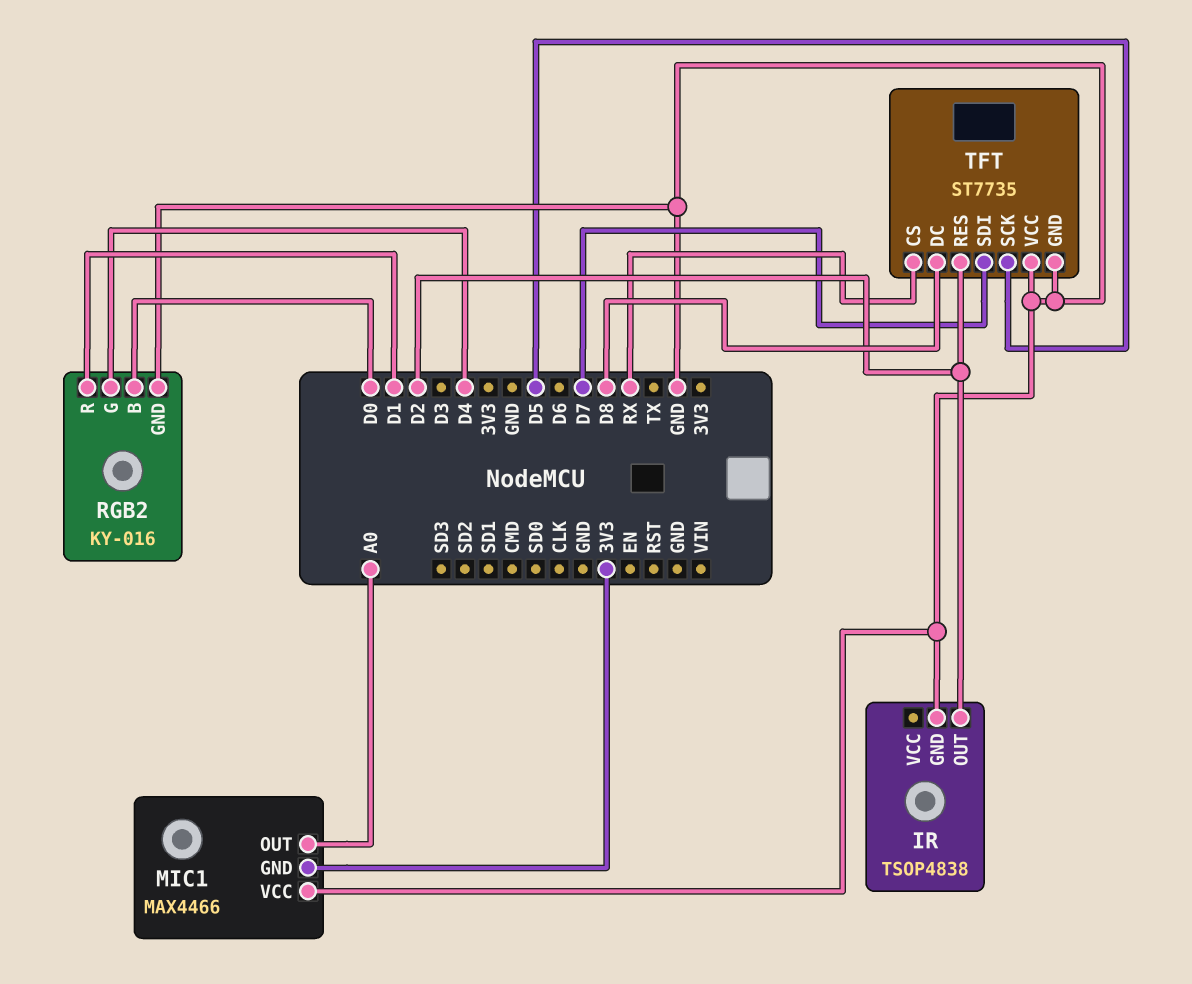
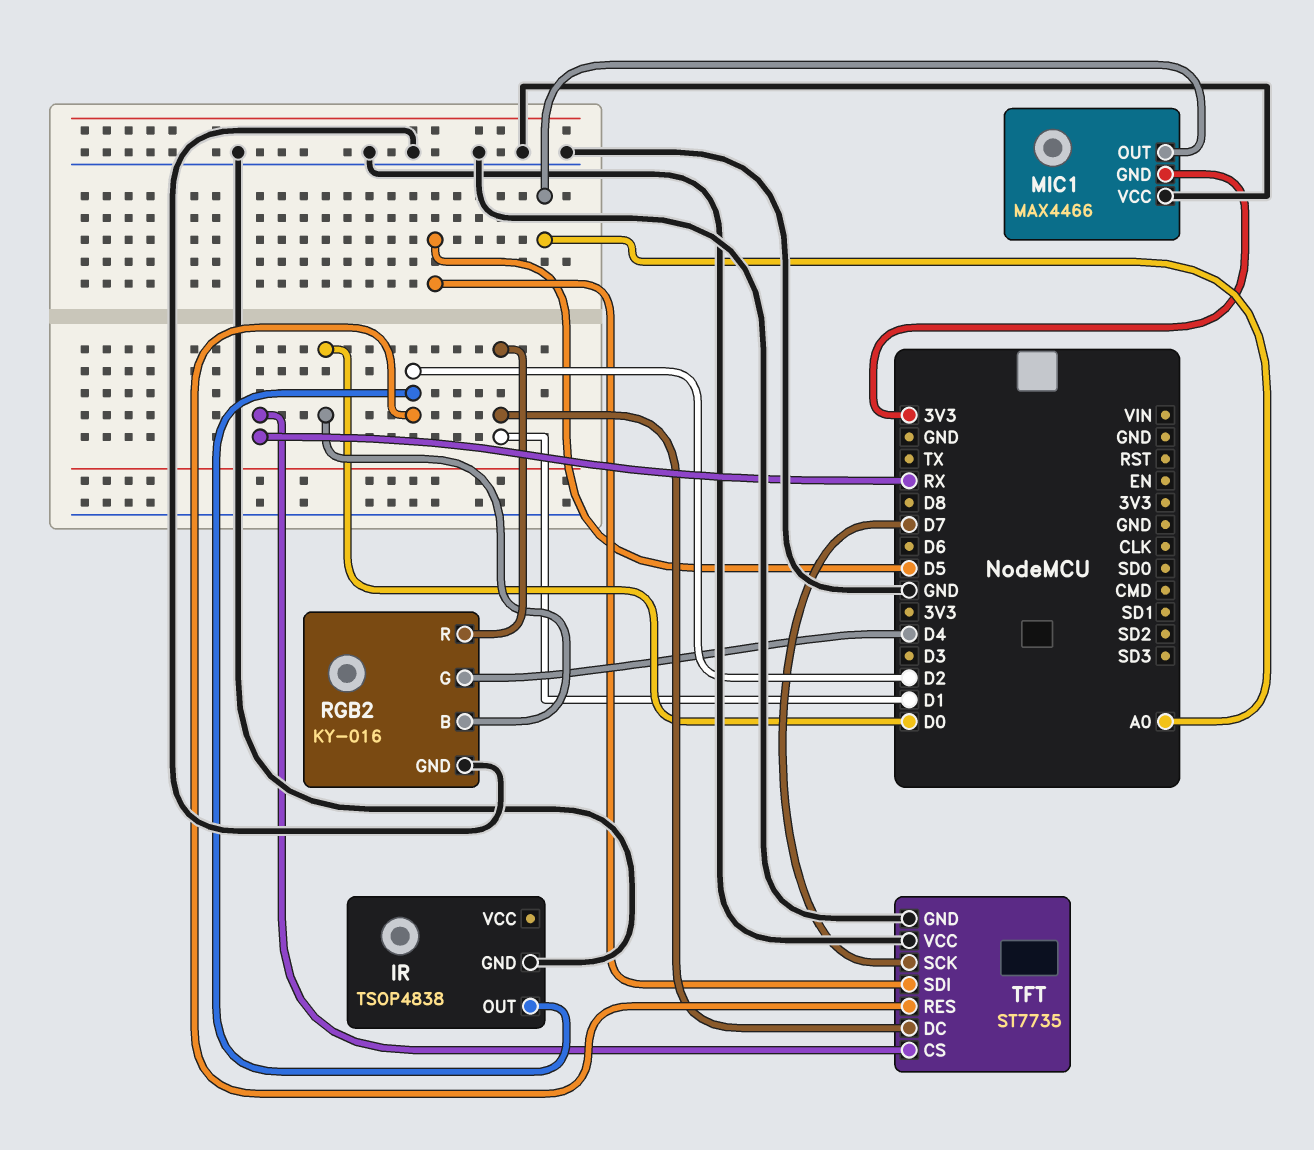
TFT pin DC: D8 -> D1
TFT pin SCK: D5 -> D7
TFT pin SDI: D7 -> D5

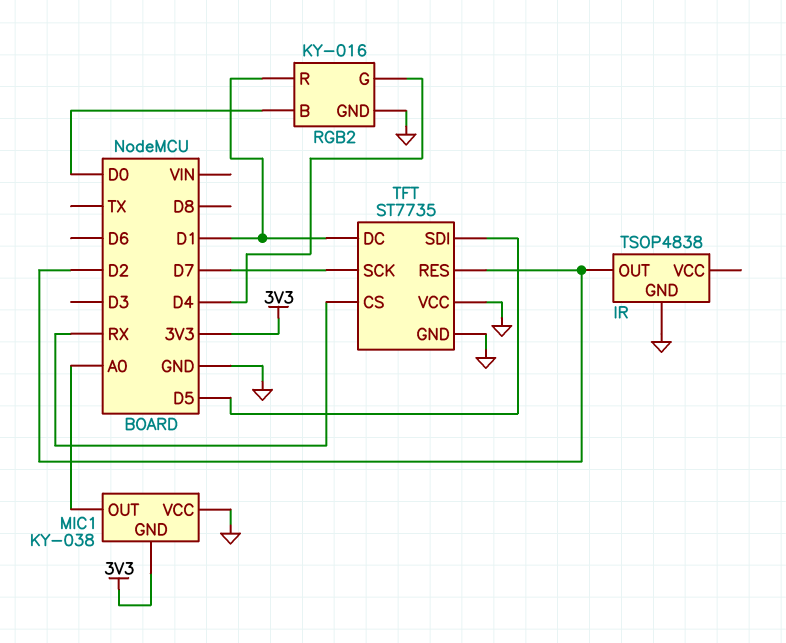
MIC1: MAX4466 -> KY-038

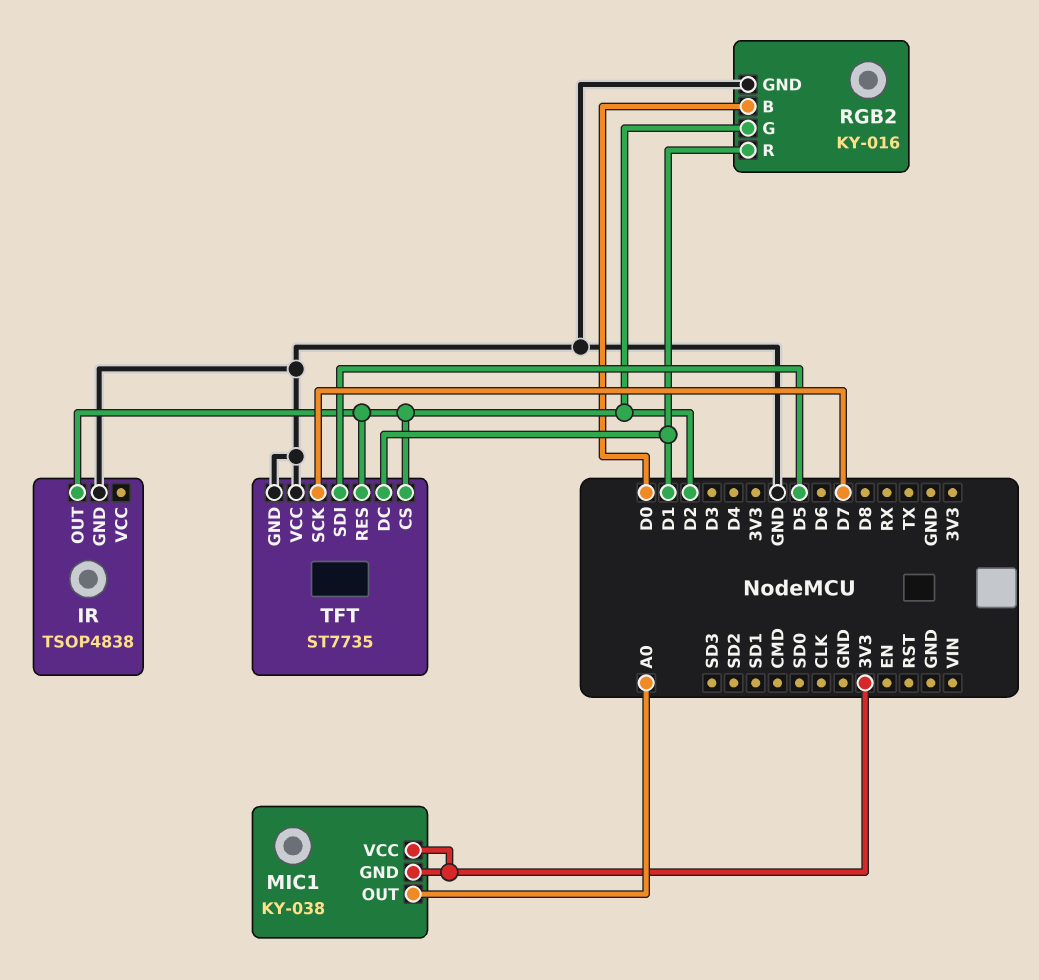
MIC1 pin VCC: GND -> 3V3
RGB2 pin G: D4 -> D2
TFT pin CS: RX -> D2

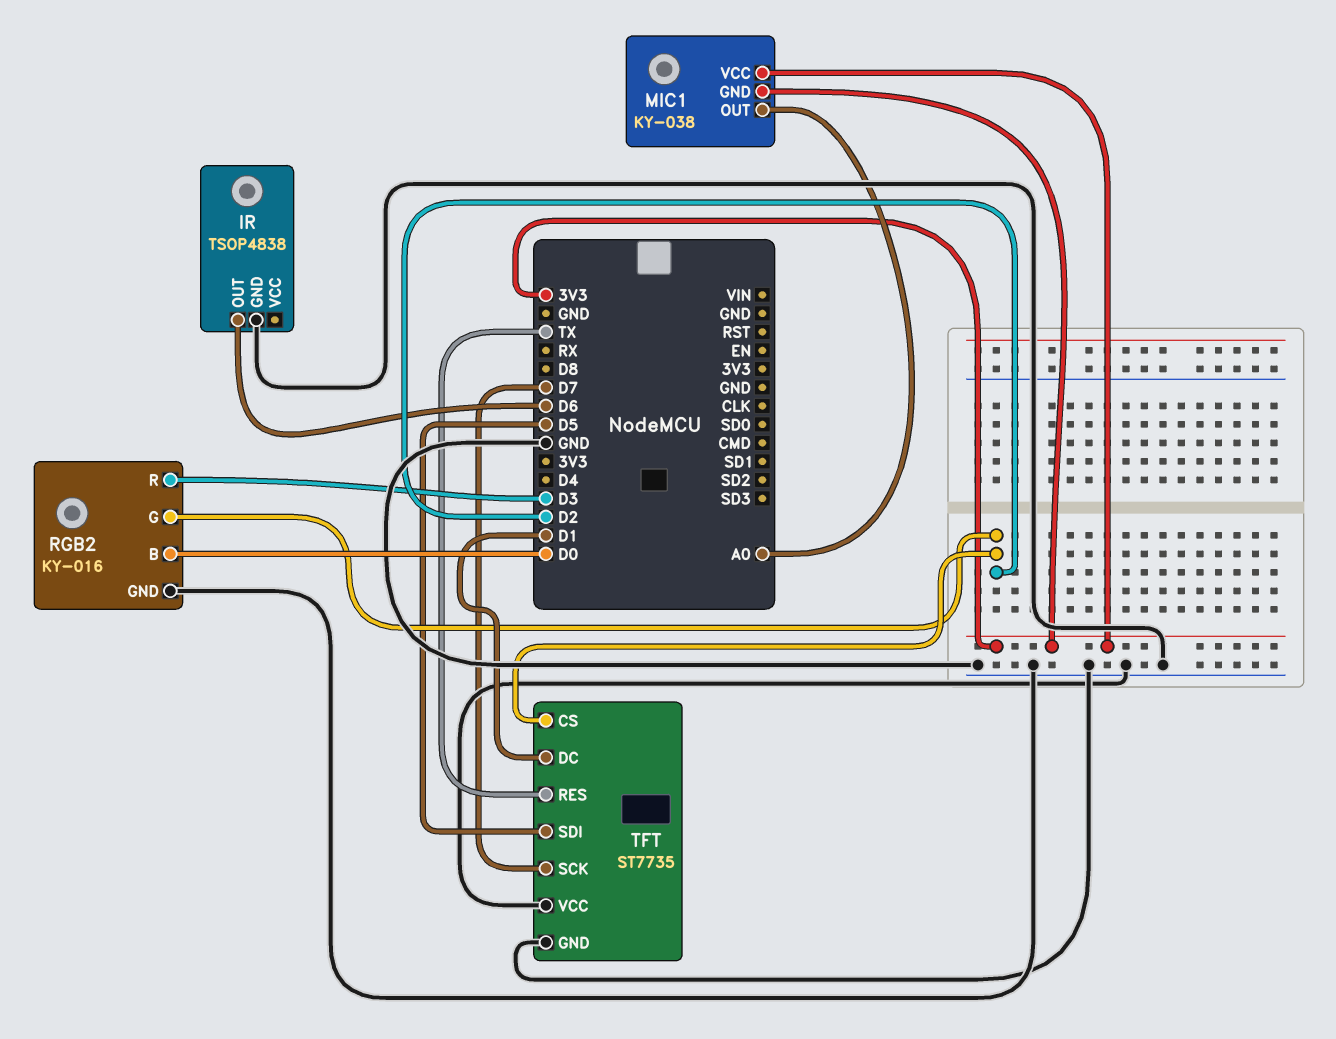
IR pin OUT: D2 -> D6
RGB2 pin R: D1 -> D3
TFT pin RES: D2 -> TX

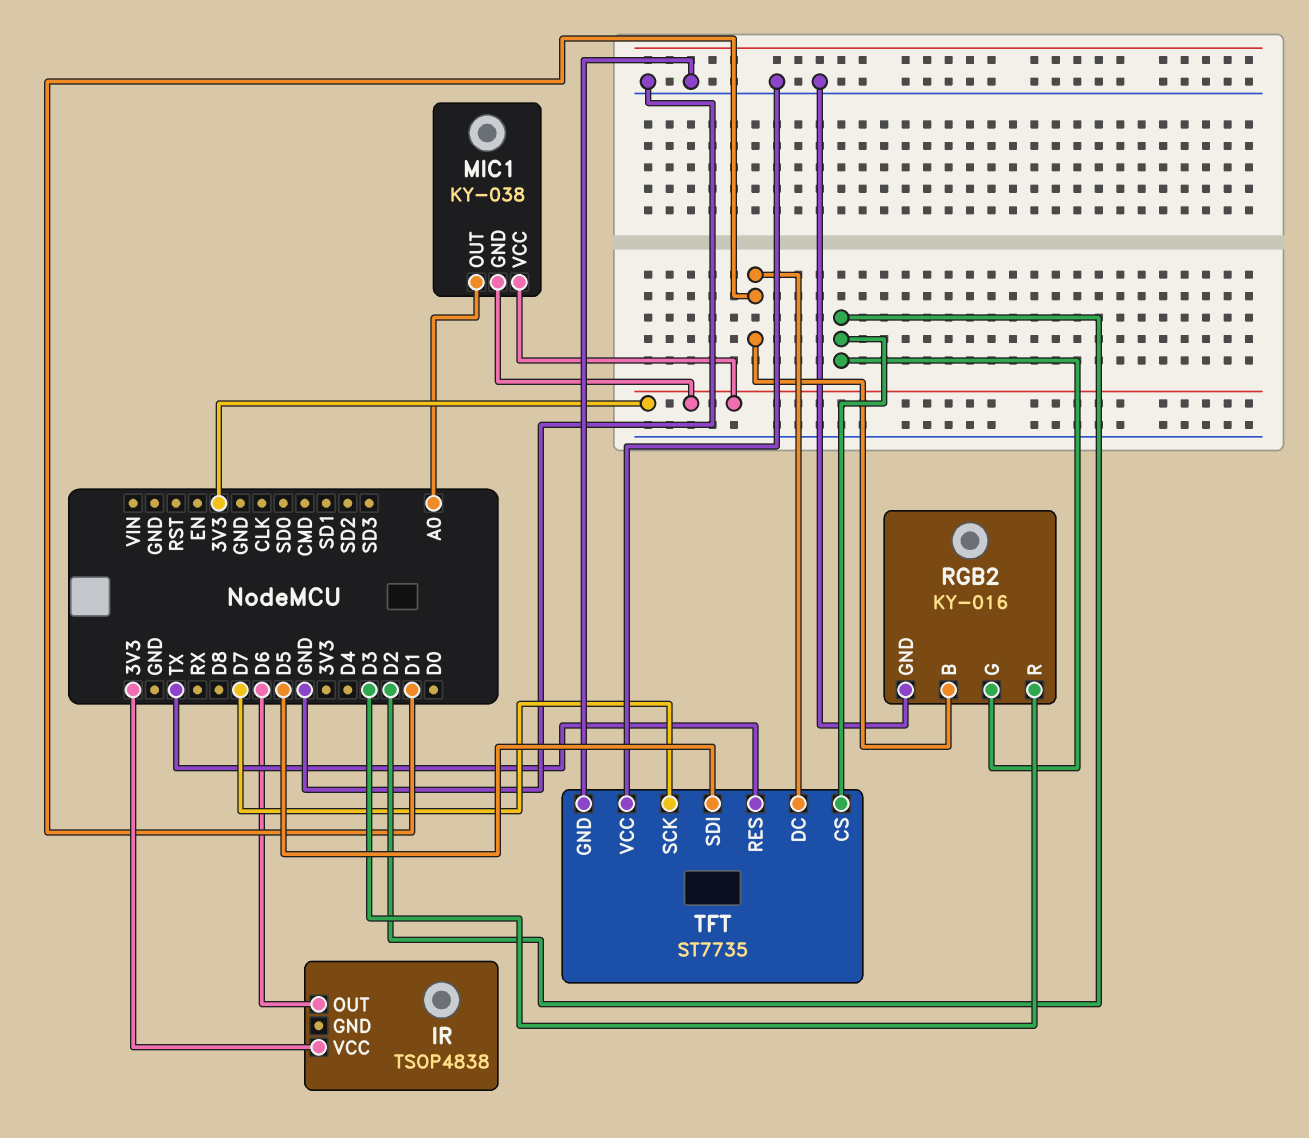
IR pin GND: GND -> none
IR pin VCC: none -> 3V3
RGB2 pin B: D0 -> D1

